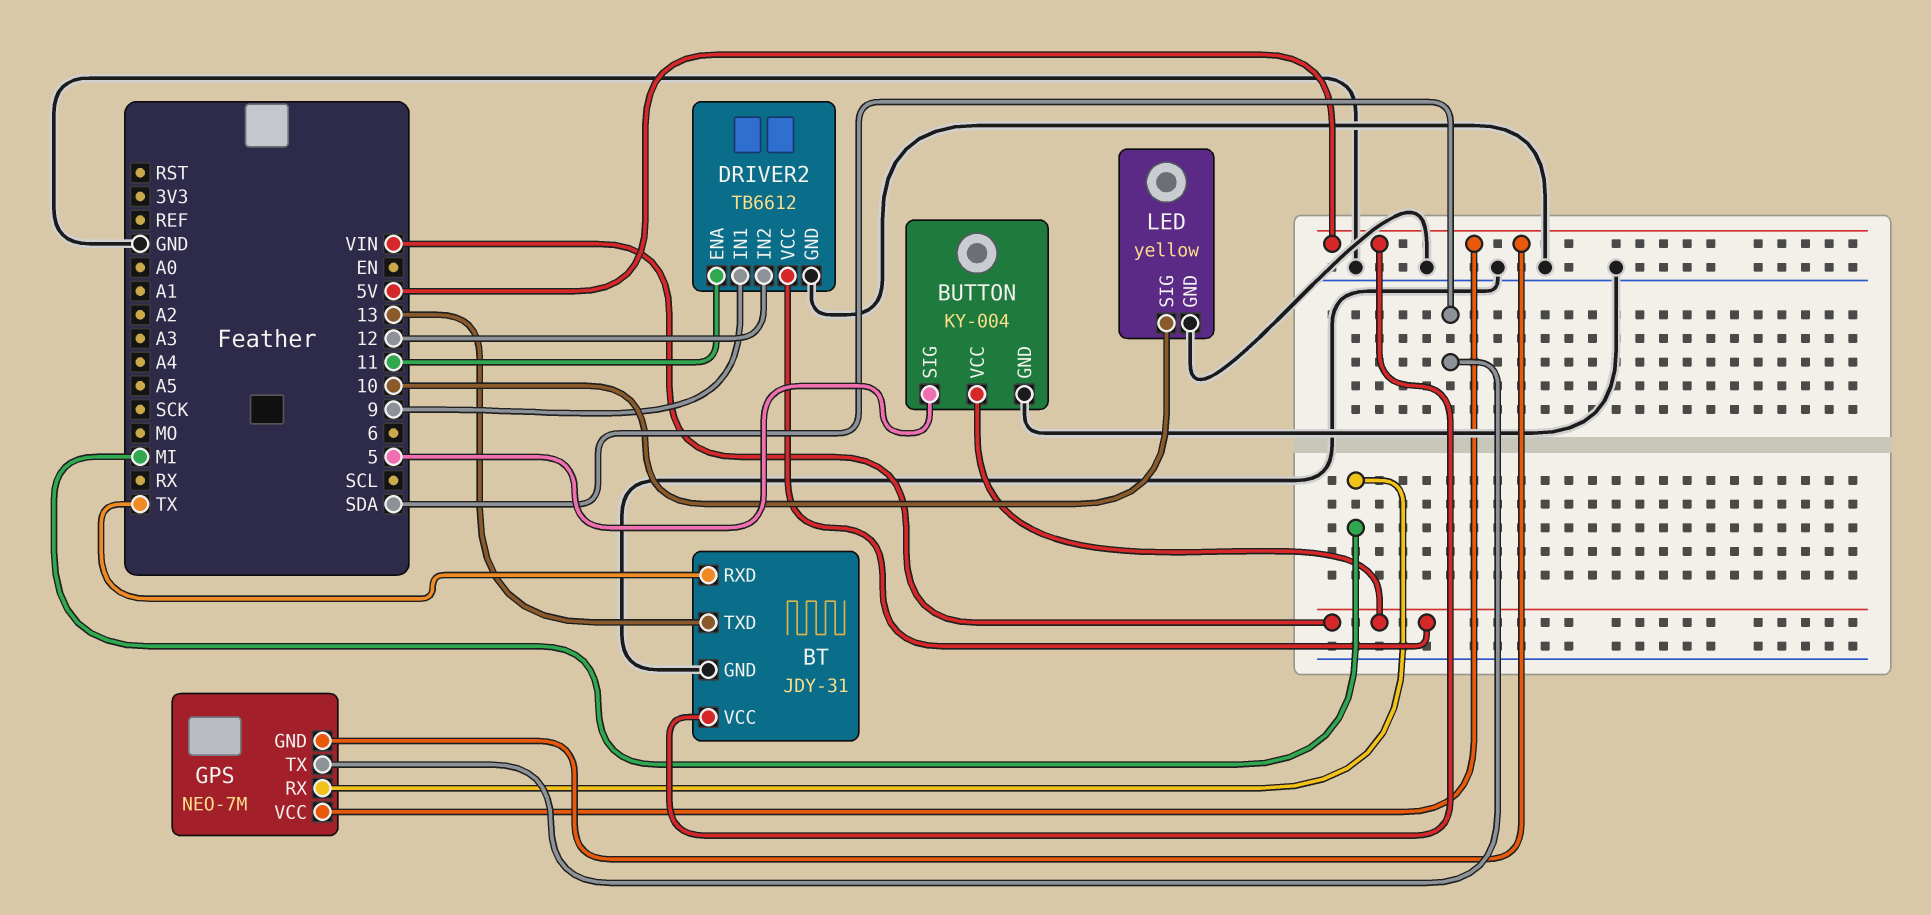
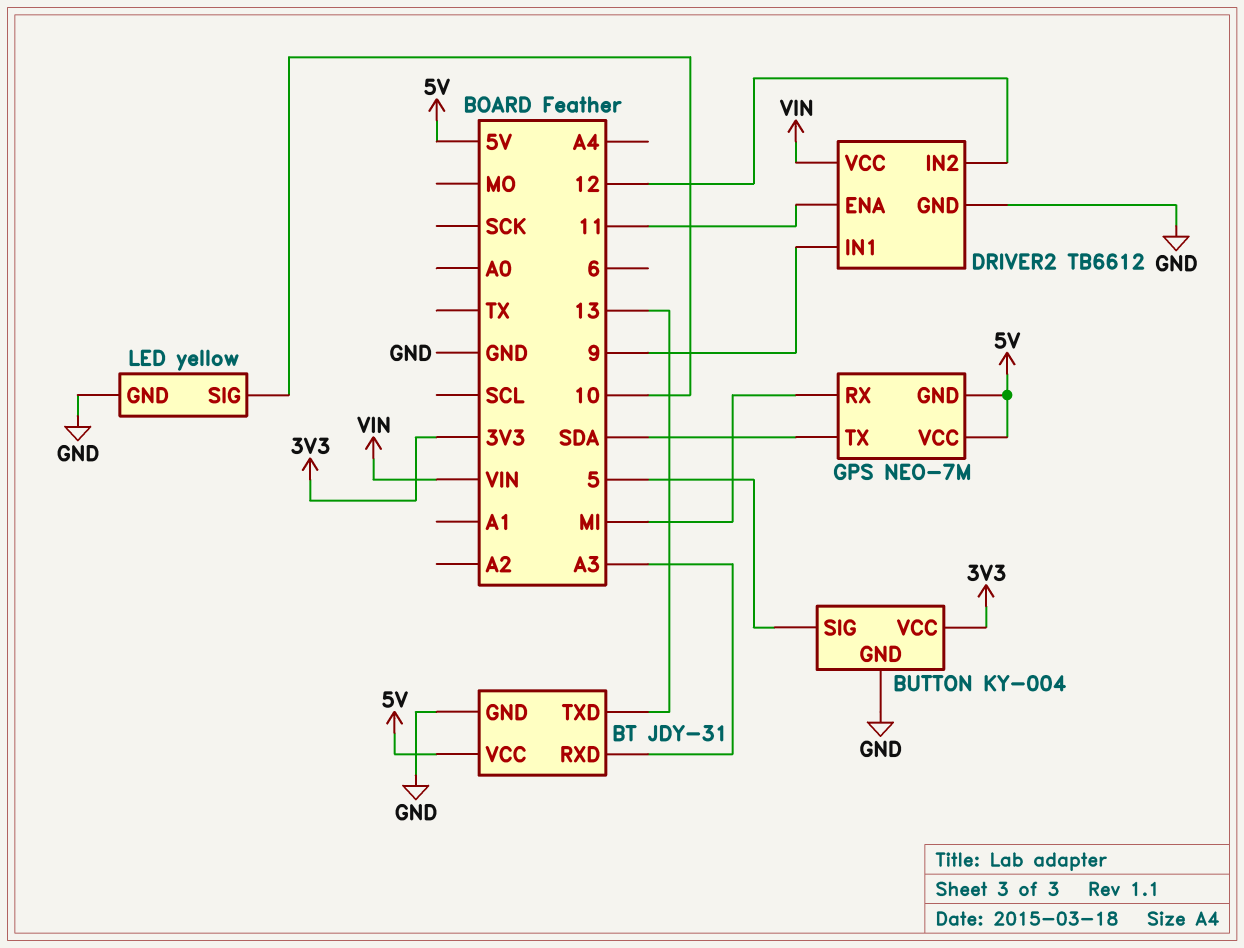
BT pin RXD: TX -> A3
BUTTON pin VCC: VIN -> 3V3

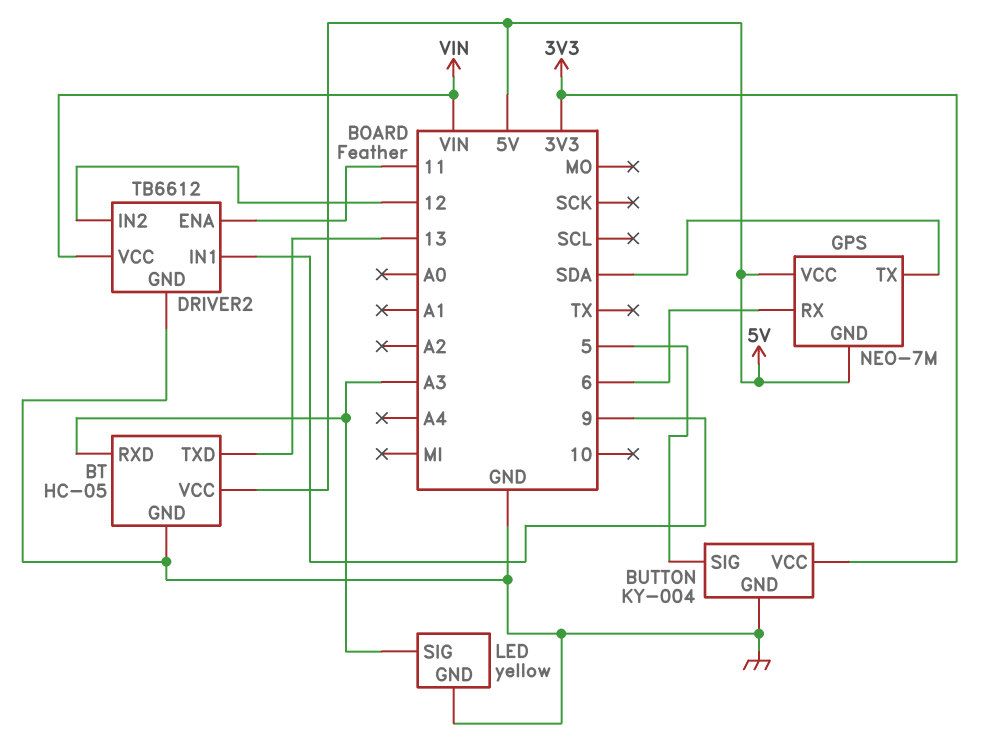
BT: JDY-31 -> HC-05
GPS pin RX: MI -> 6
LED pin SIG: 10 -> A3

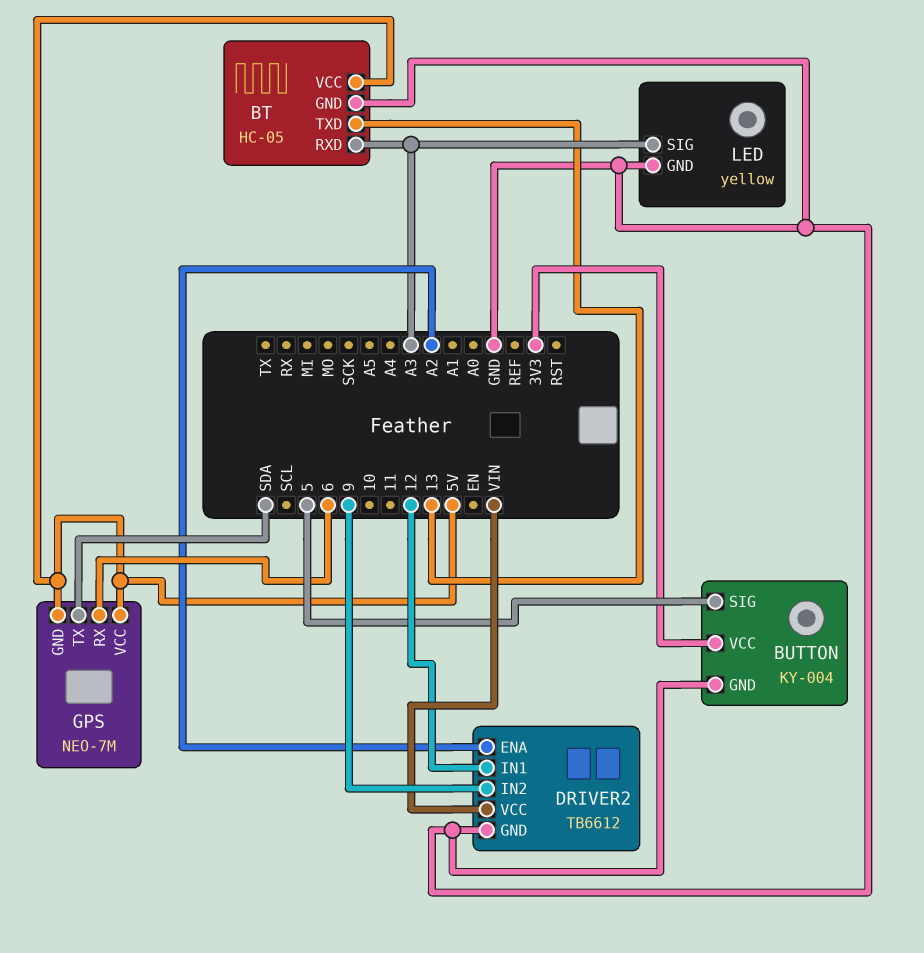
DRIVER2 pin ENA: 11 -> A2
DRIVER2 pin IN1: 9 -> 12
DRIVER2 pin IN2: 12 -> 9

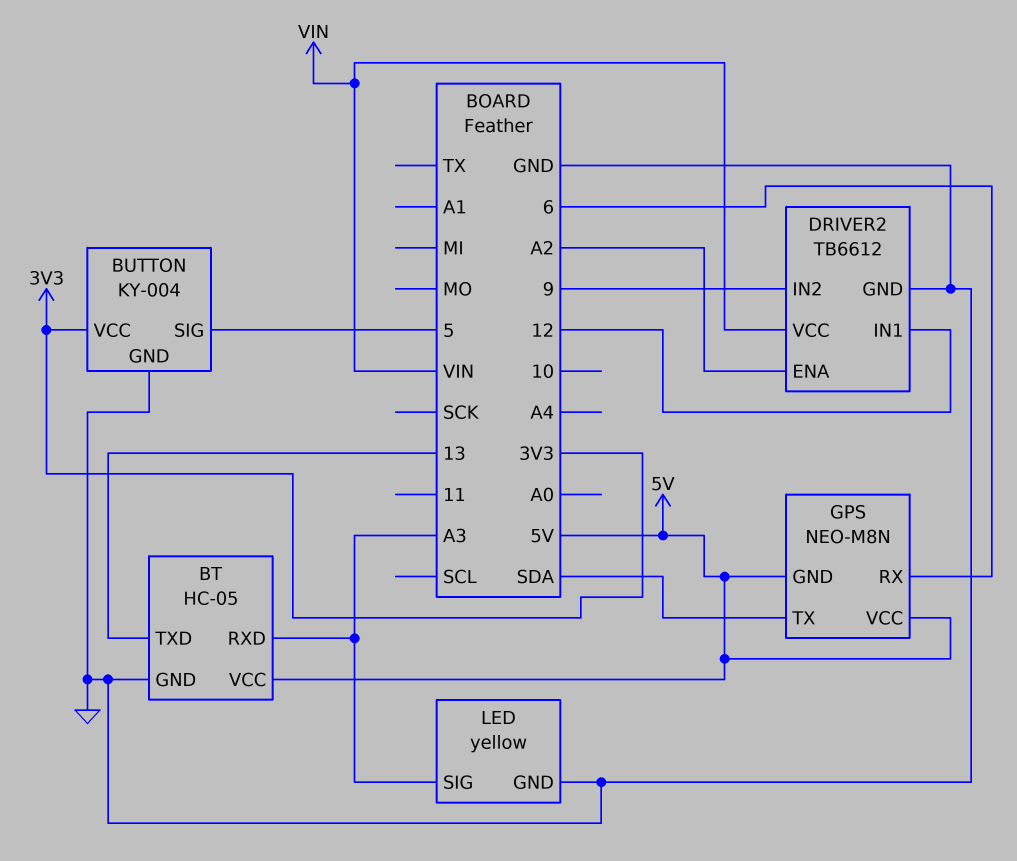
GPS: NEO-7M -> NEO-M8N

